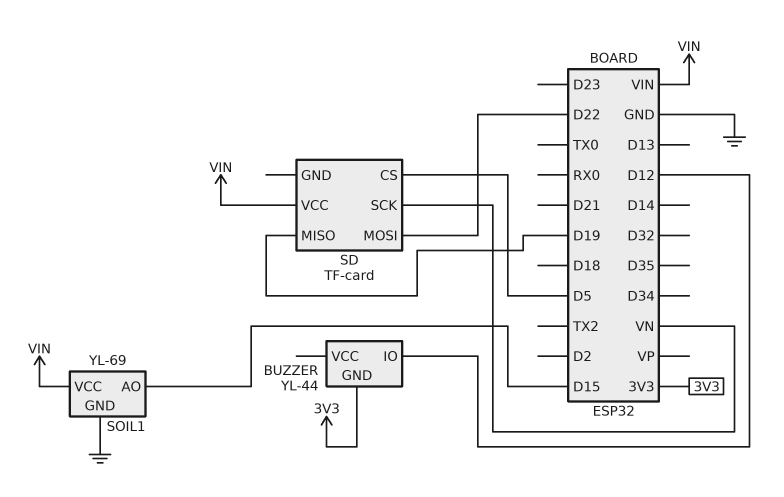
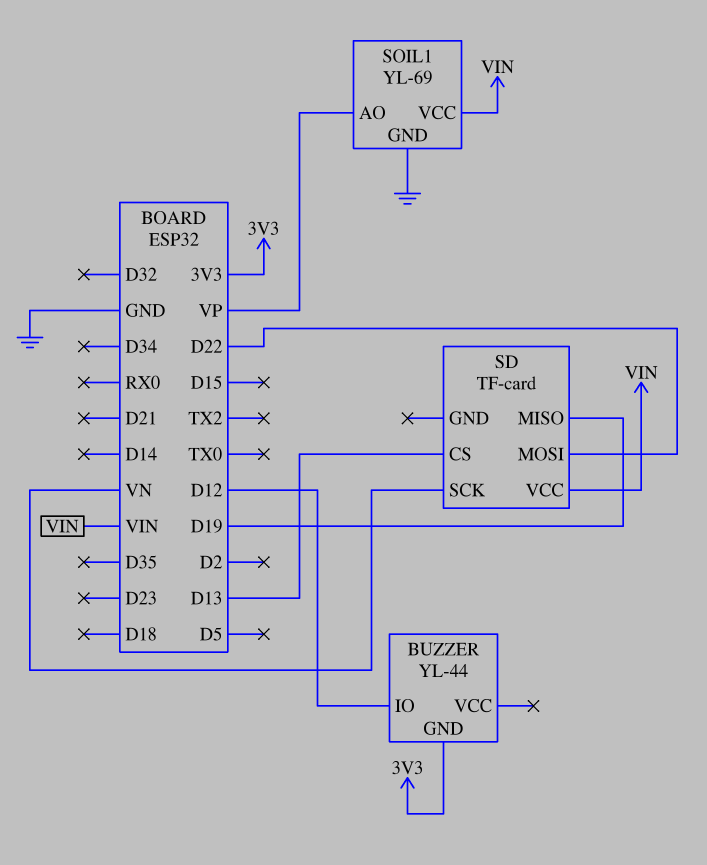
SD pin CS: D5 -> D13
SOIL1 pin AO: D15 -> VP

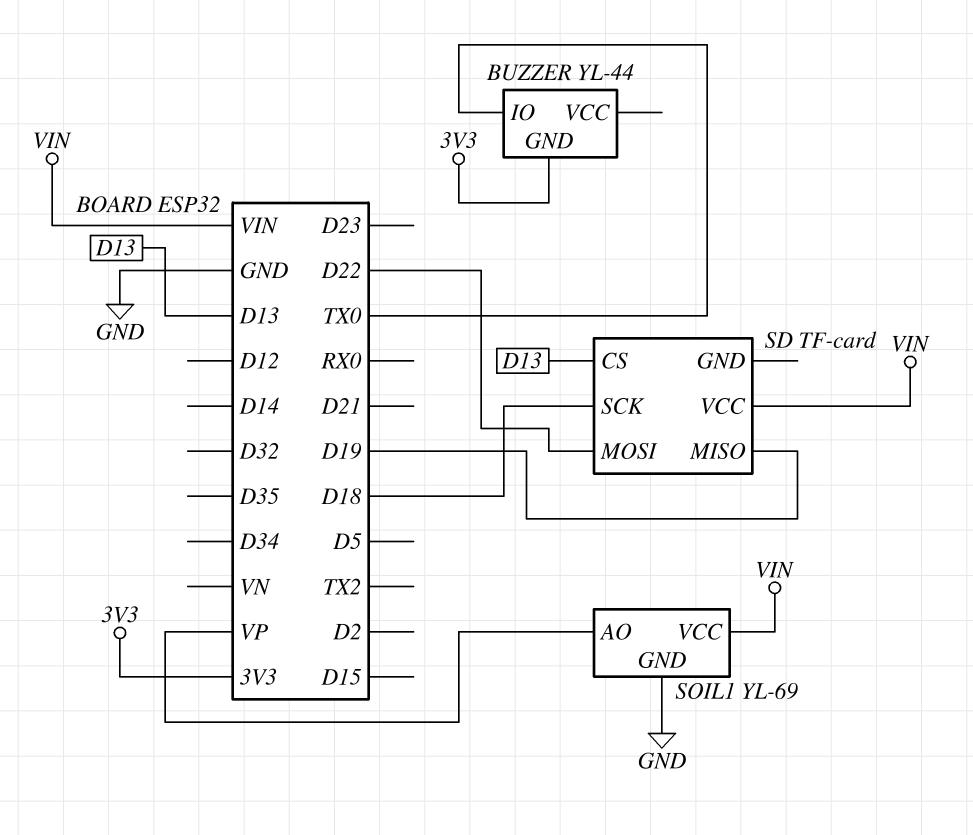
BUZZER pin IO: D12 -> TX0
SD pin SCK: VN -> D18

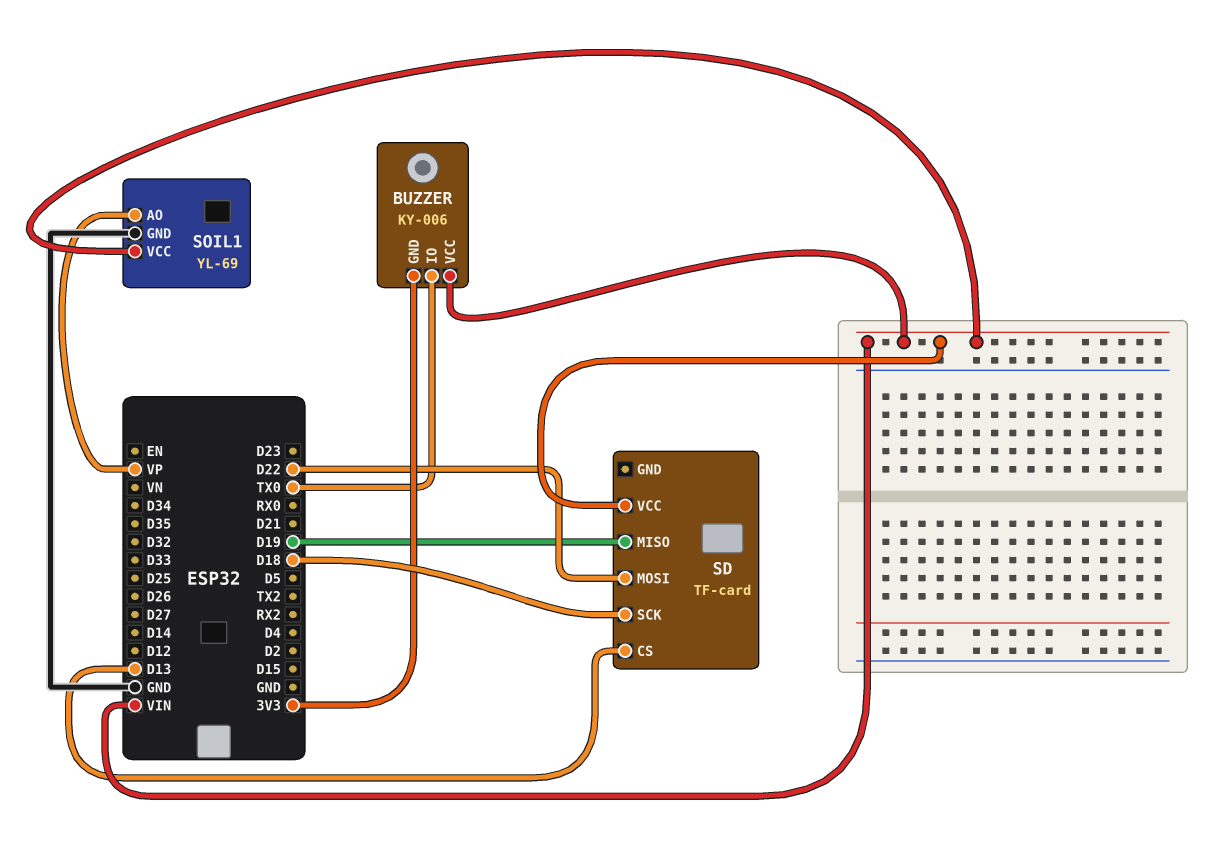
BUZZER: YL-44 -> KY-006
BUZZER pin VCC: none -> VIN

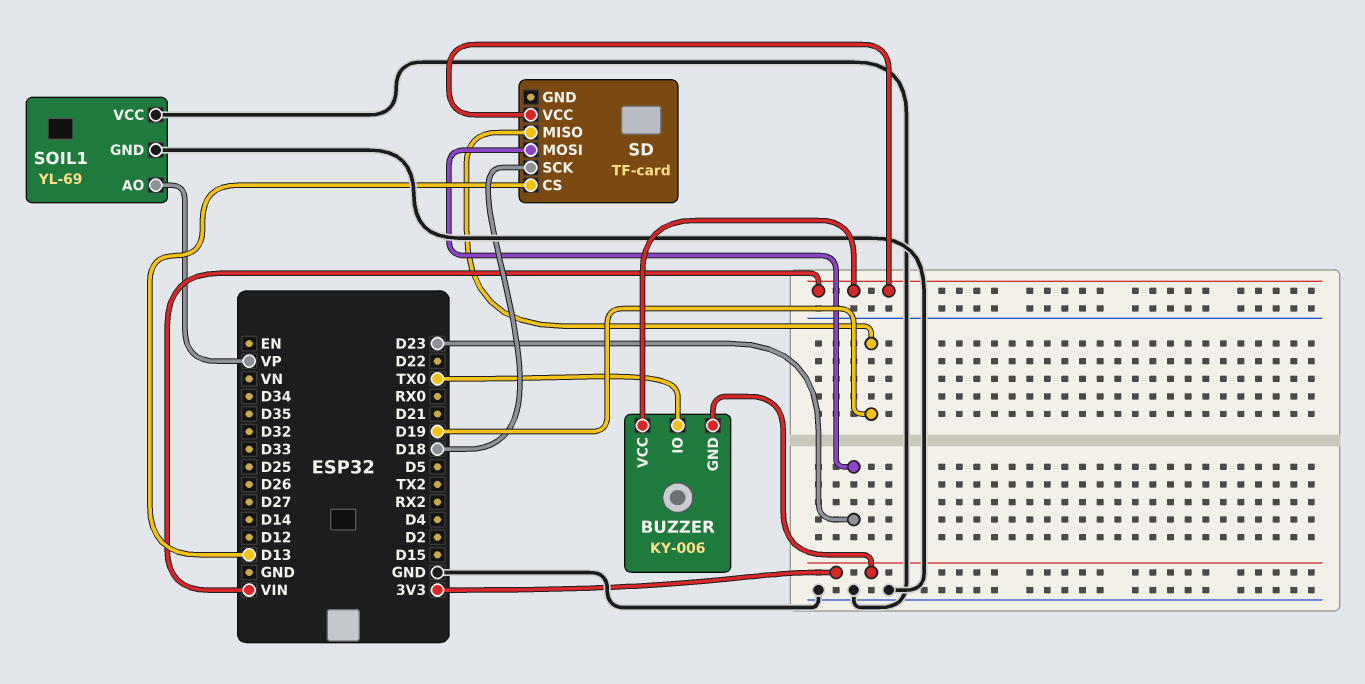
SD pin MOSI: D22 -> D23
SOIL1 pin VCC: VIN -> GND

